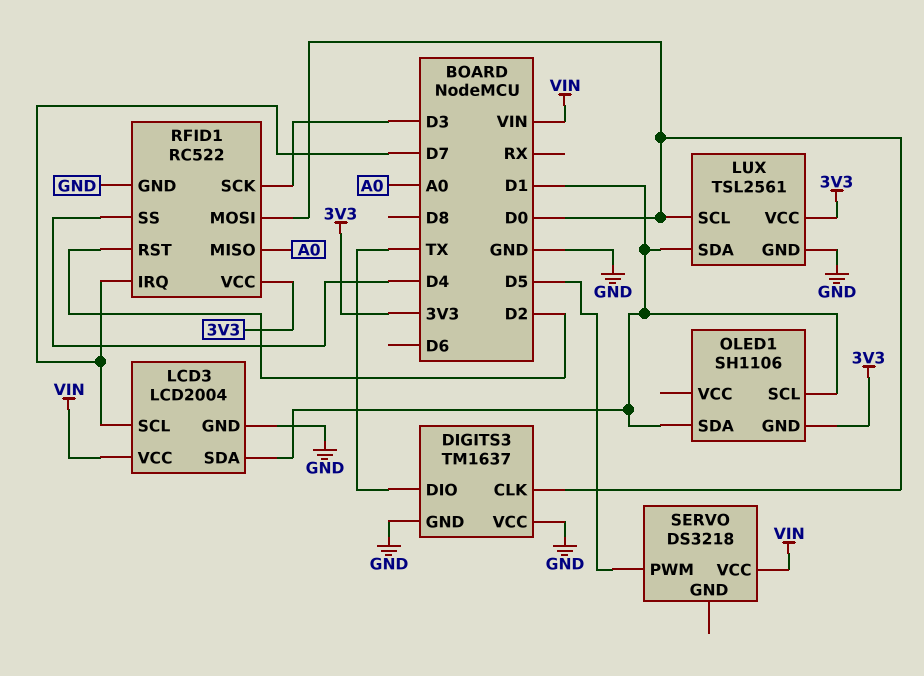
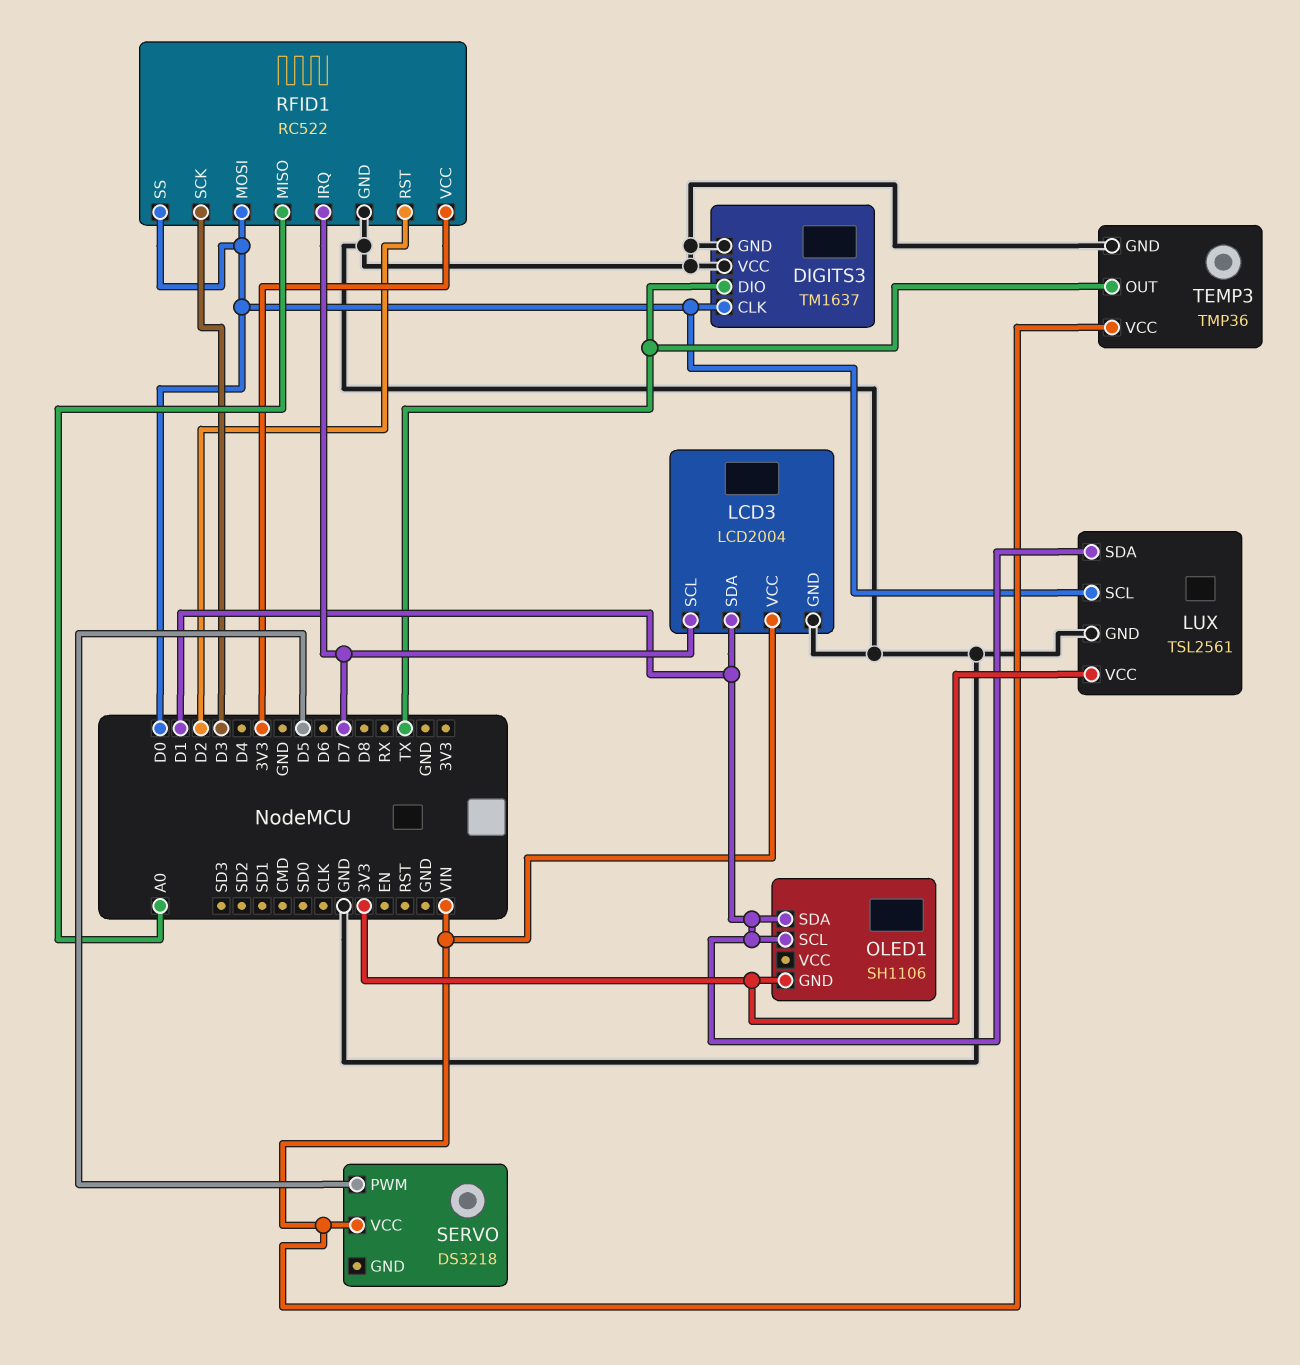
RFID1 pin SS: D4 -> D0
TEMP3: none -> TMP36
TEMP3 pin GND: none -> GND
TEMP3 pin OUT: none -> TX
TEMP3 pin VCC: none -> VIN

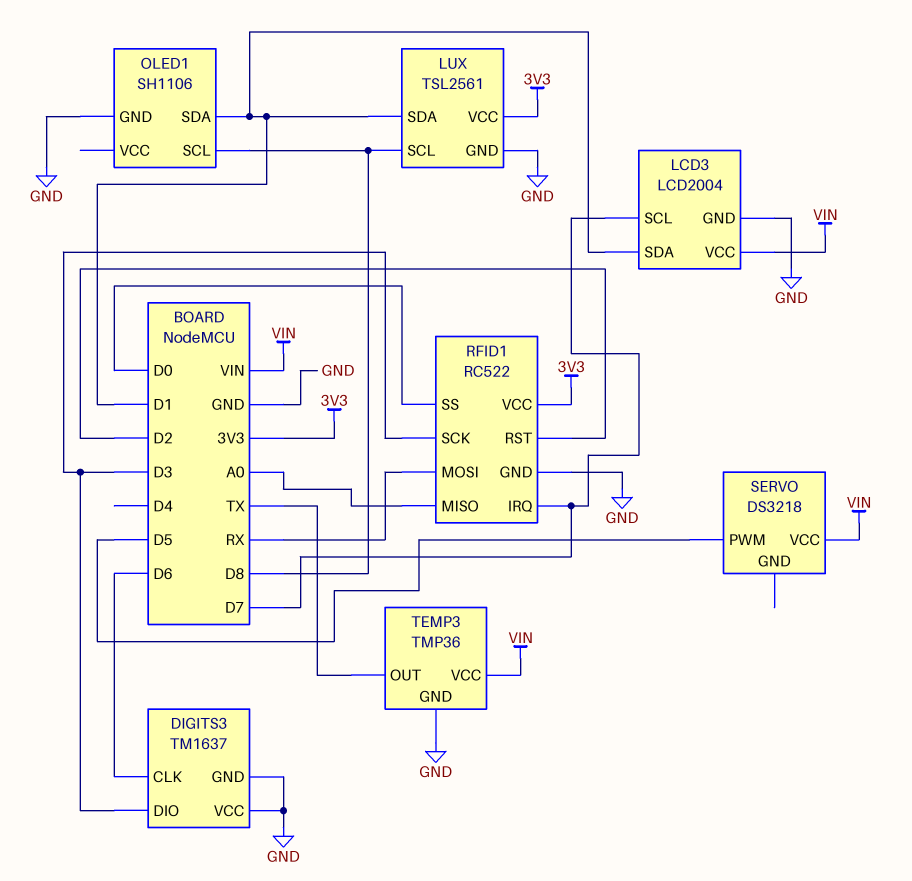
DIGITS3 pin CLK: D0 -> D6
DIGITS3 pin DIO: TX -> D3
LUX pin SCL: D0 -> D8
OLED1 pin GND: 3V3 -> GND
OLED1 pin SCL: D1 -> D8
RFID1 pin MOSI: D0 -> RX

